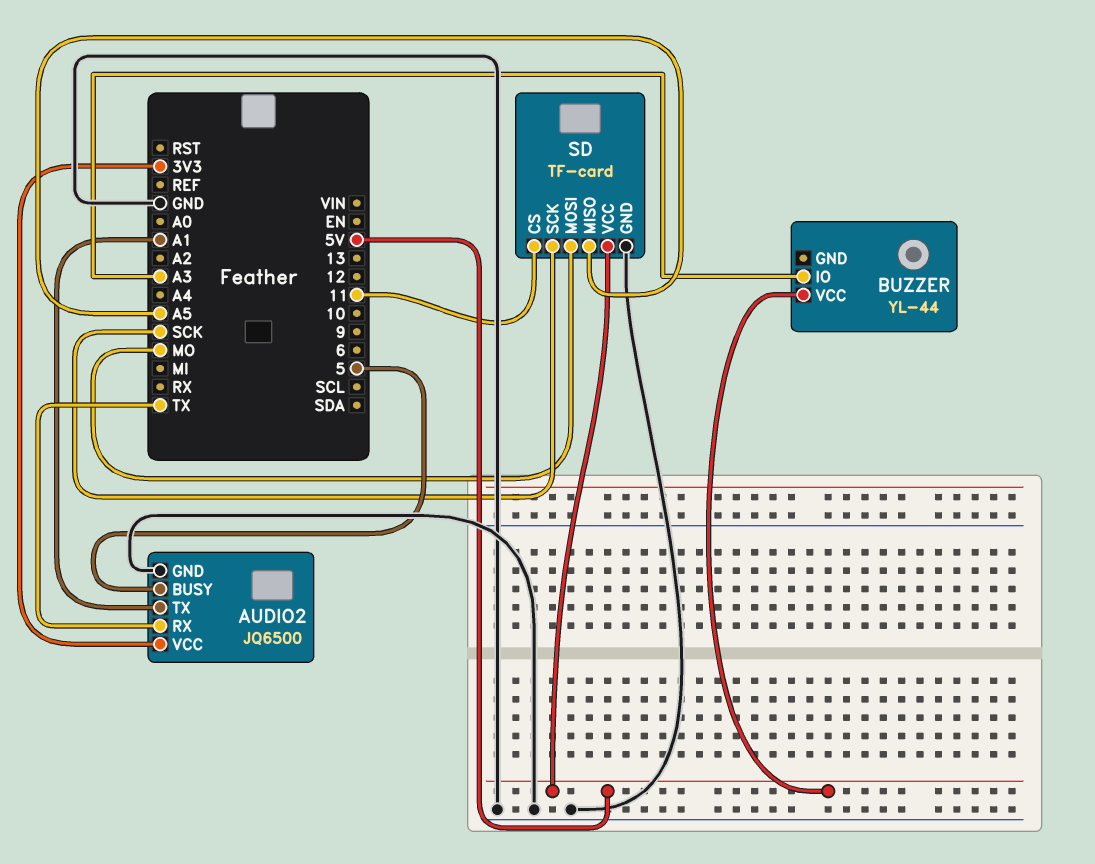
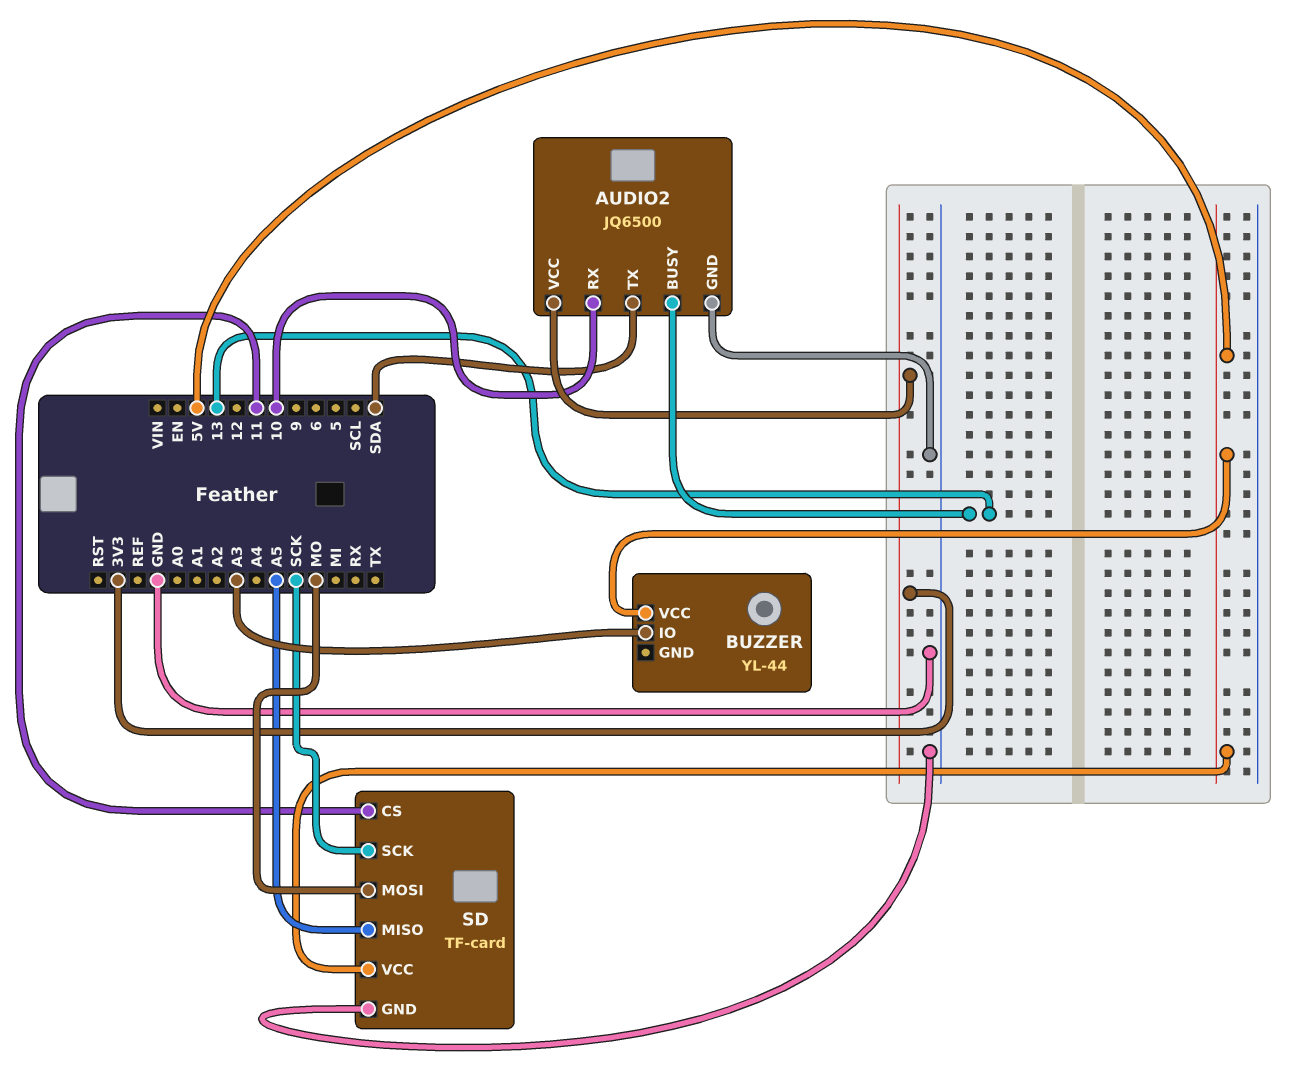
AUDIO2 pin BUSY: 5 -> 13
AUDIO2 pin RX: TX -> 10
AUDIO2 pin TX: A1 -> SDA

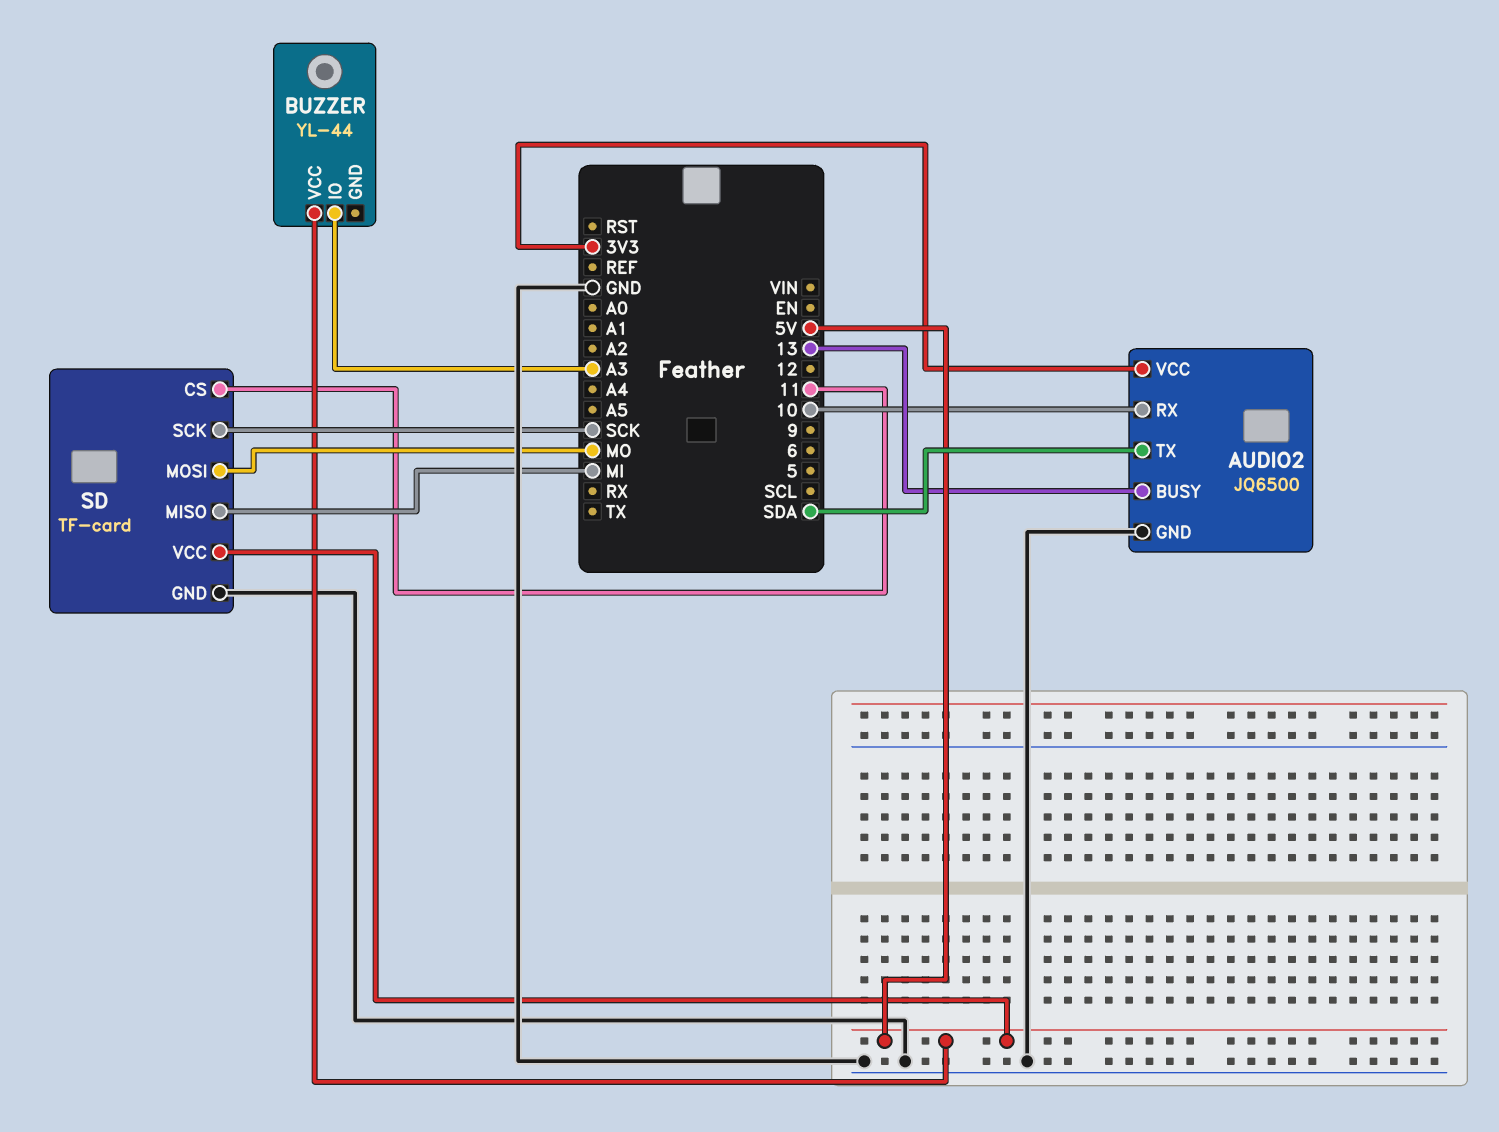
SD pin MISO: A5 -> MI

